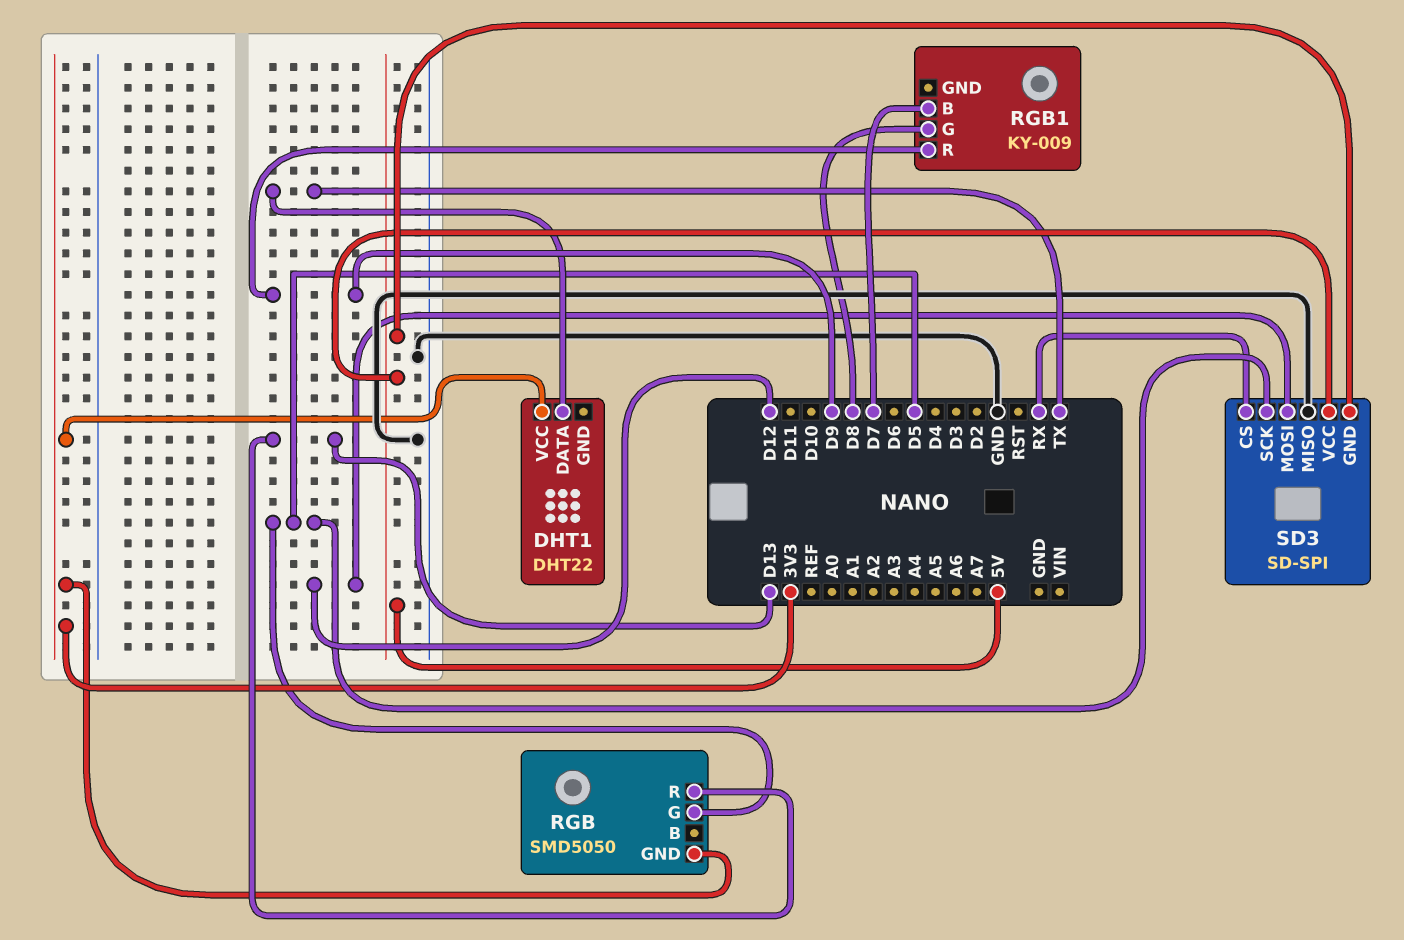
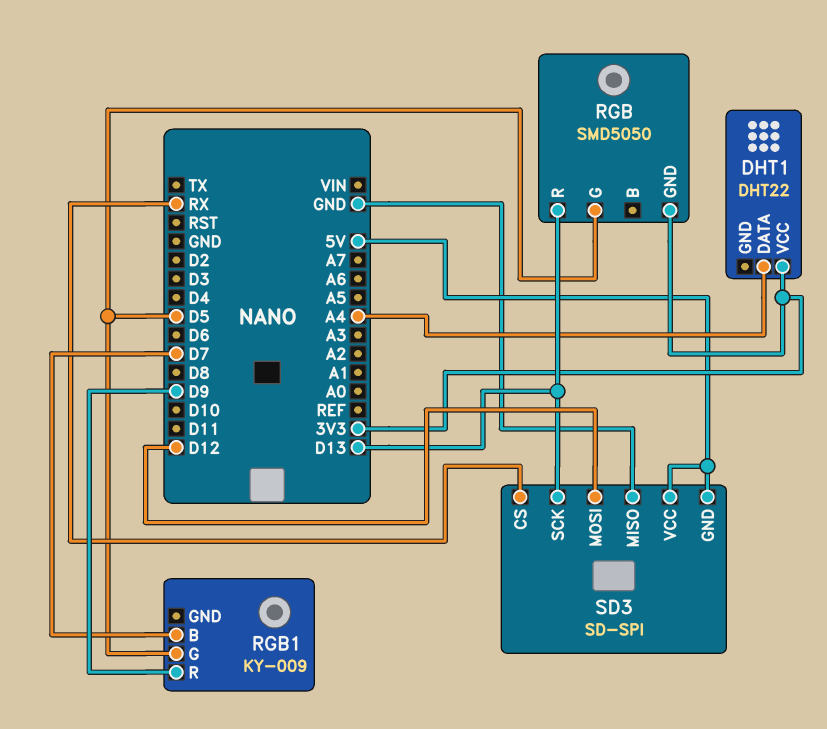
DHT1 pin DATA: TX -> A4
RGB1 pin G: D8 -> D5
SD3 pin SCK: D5 -> D13

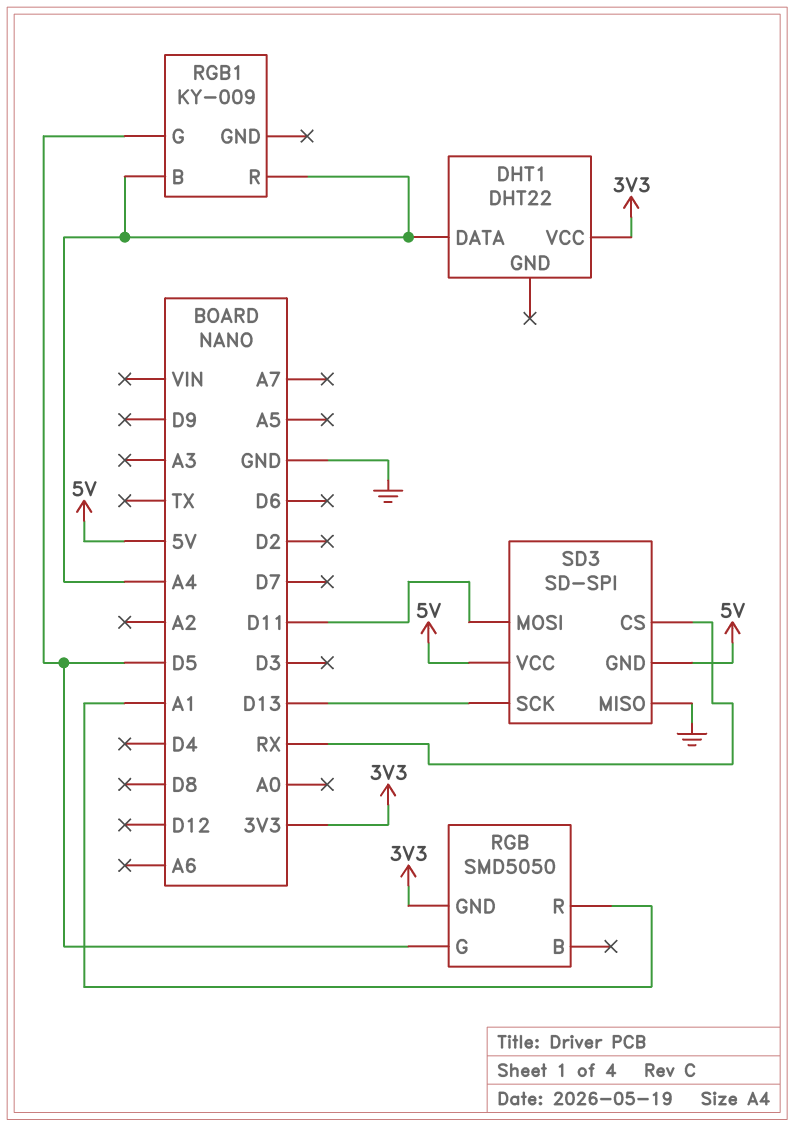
RGB pin R: D13 -> A1
RGB1 pin B: D7 -> A4
RGB1 pin R: D9 -> A4
SD3 pin MOSI: D12 -> D11

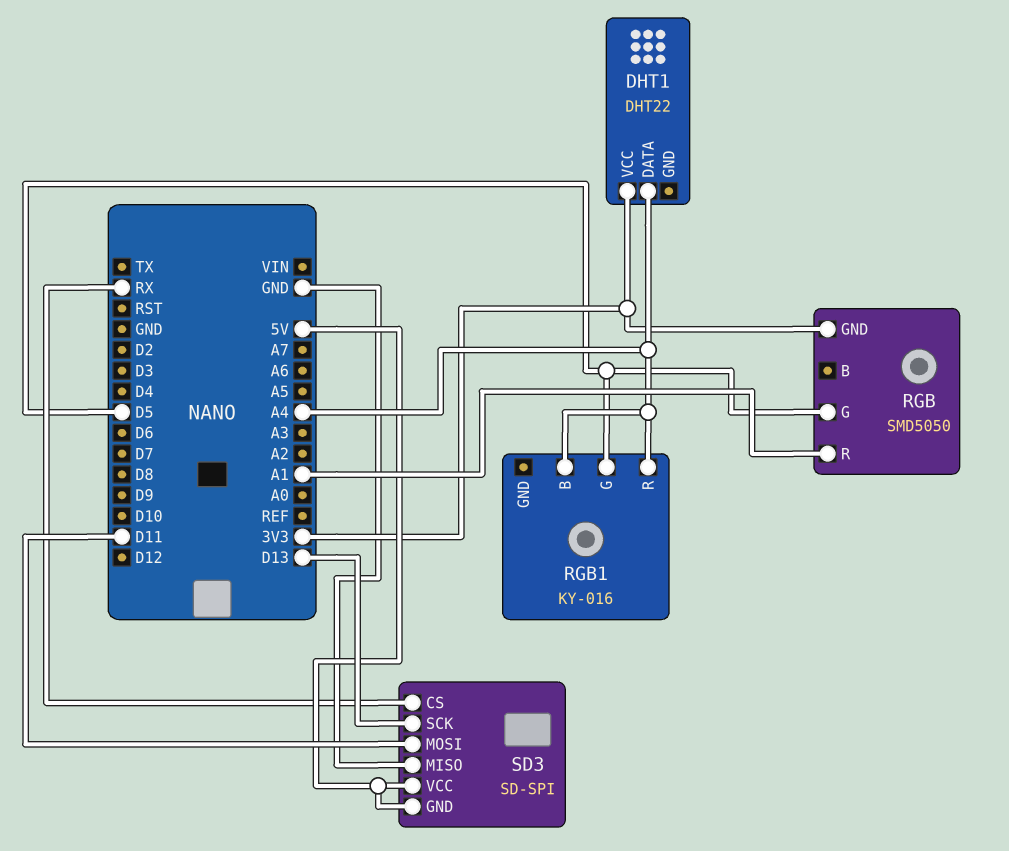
RGB1: KY-009 -> KY-016

